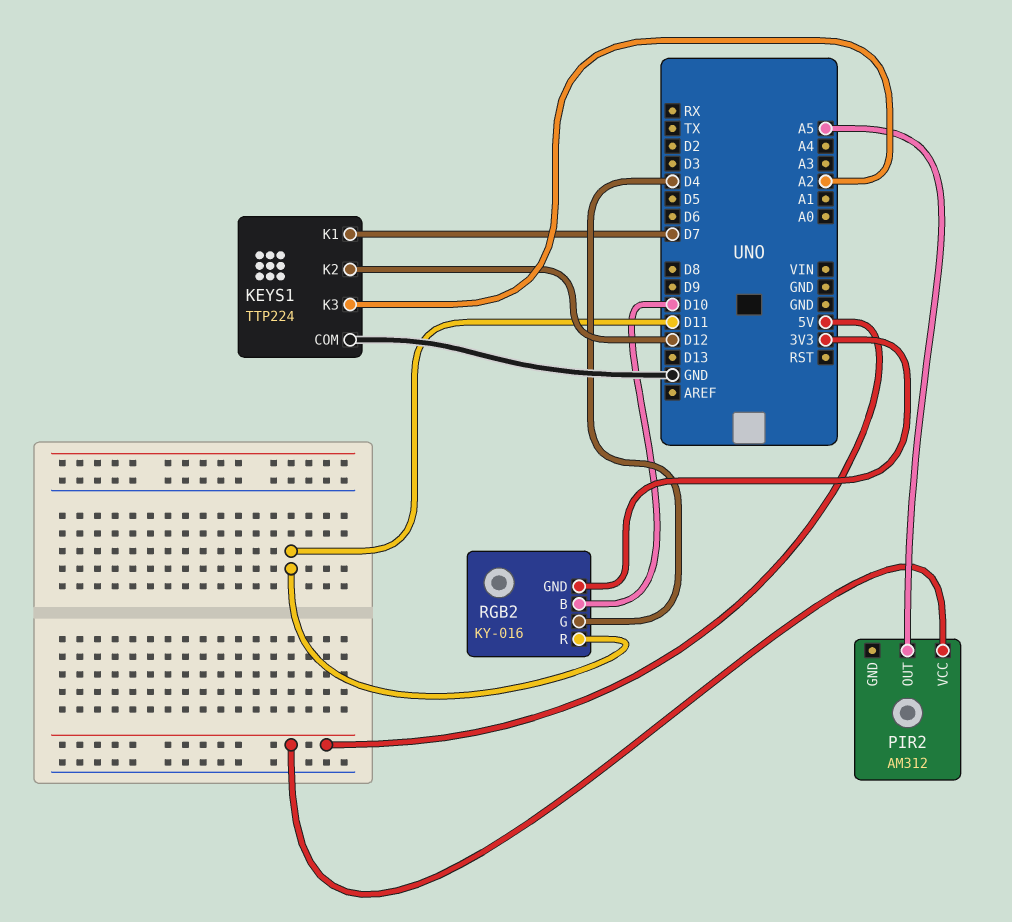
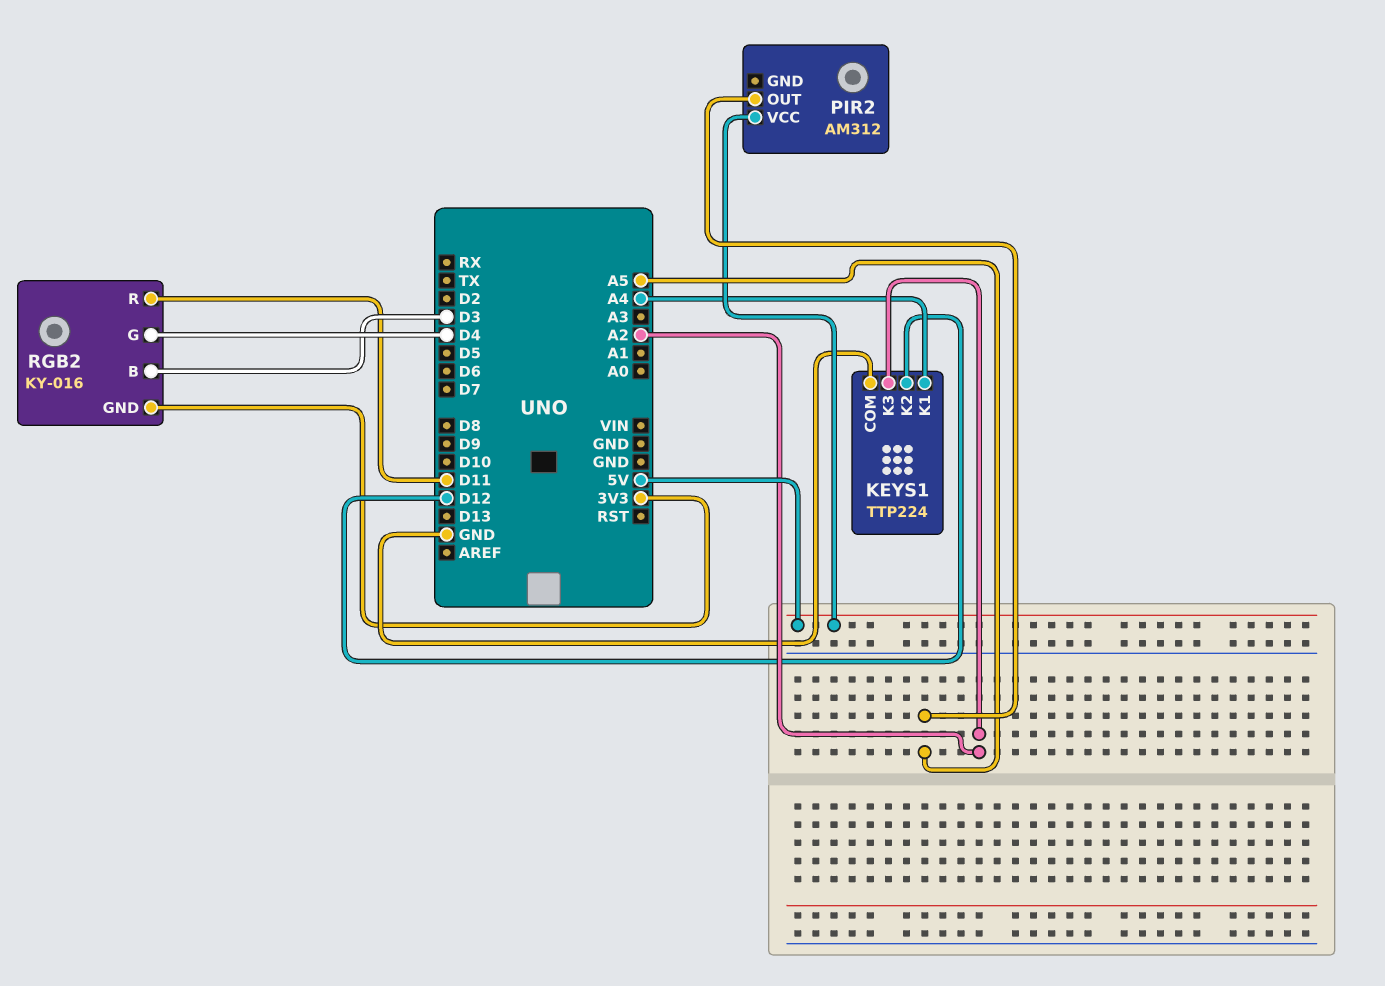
KEYS1 pin K1: D7 -> A4
RGB2 pin B: D10 -> D3

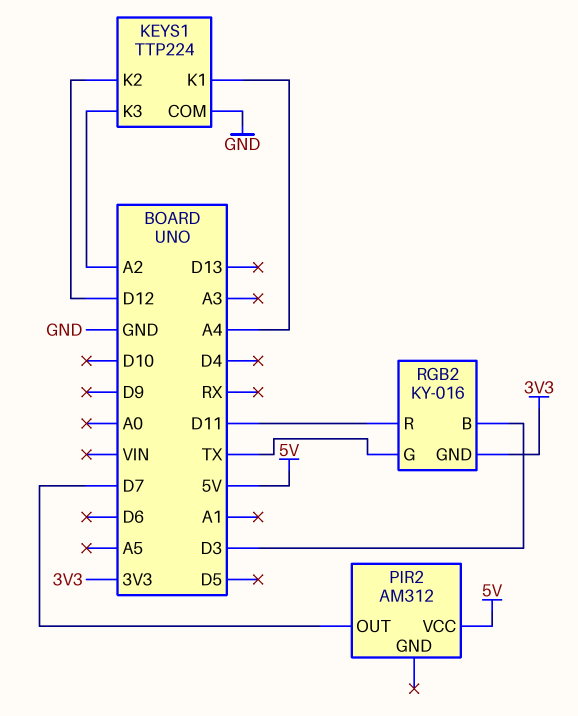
PIR2 pin OUT: A5 -> D7
RGB2 pin G: D4 -> TX

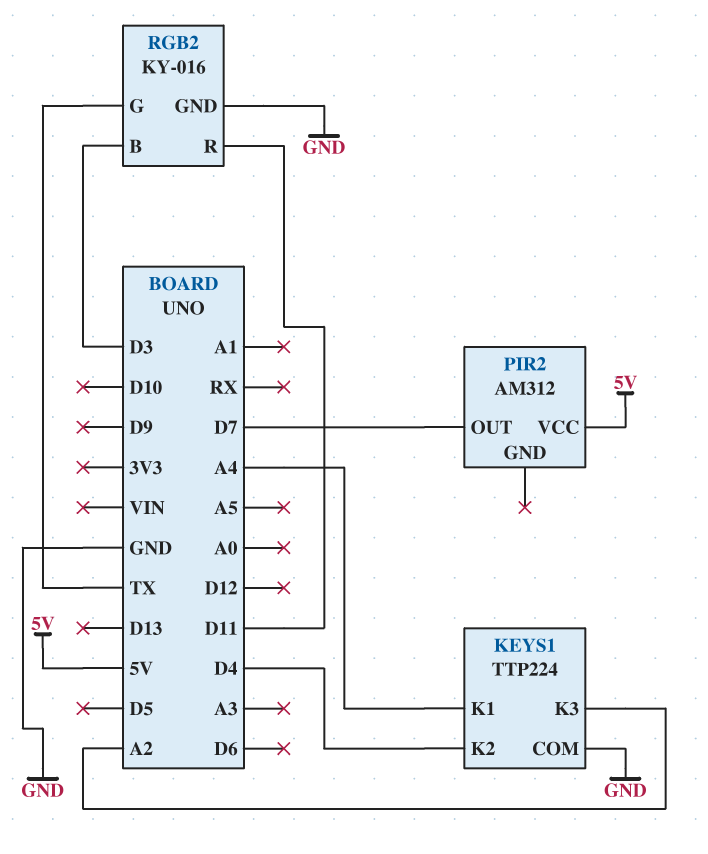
KEYS1 pin K2: D12 -> D4
RGB2 pin GND: 3V3 -> GND

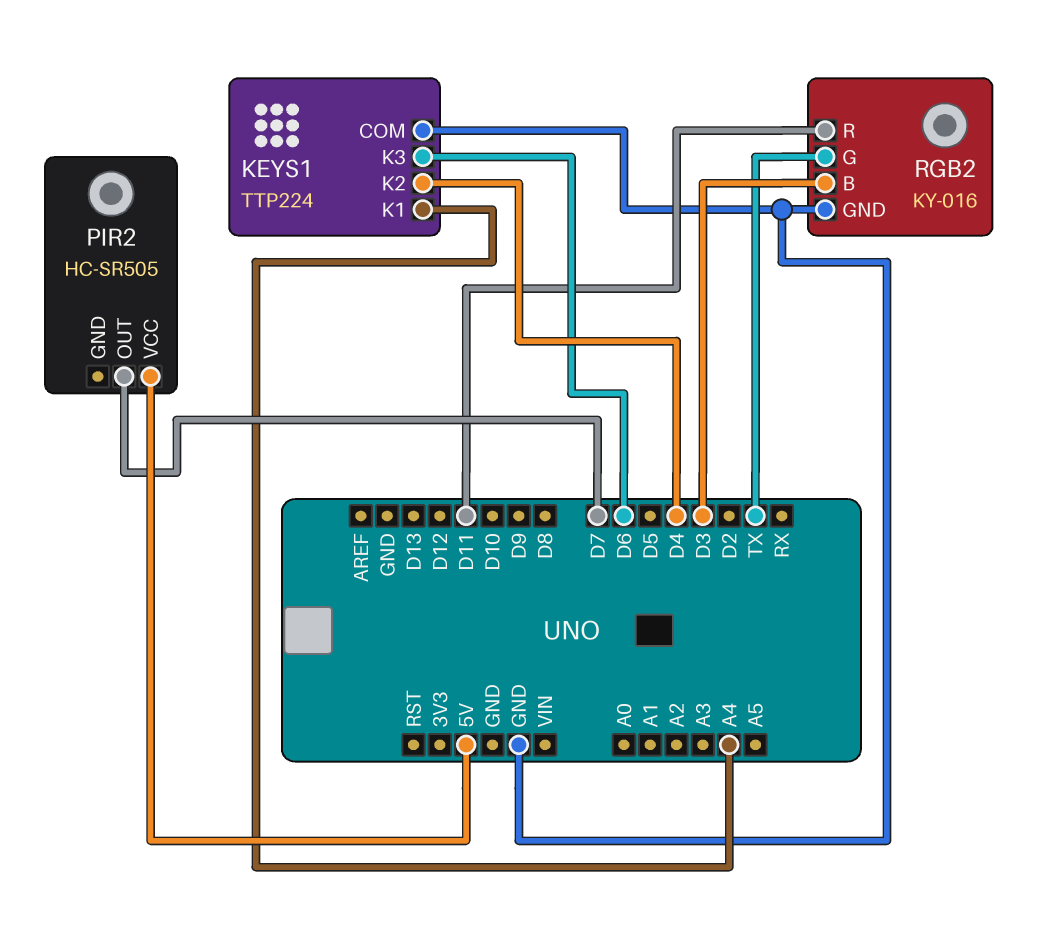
KEYS1 pin K3: A2 -> D6
PIR2: AM312 -> HC-SR505

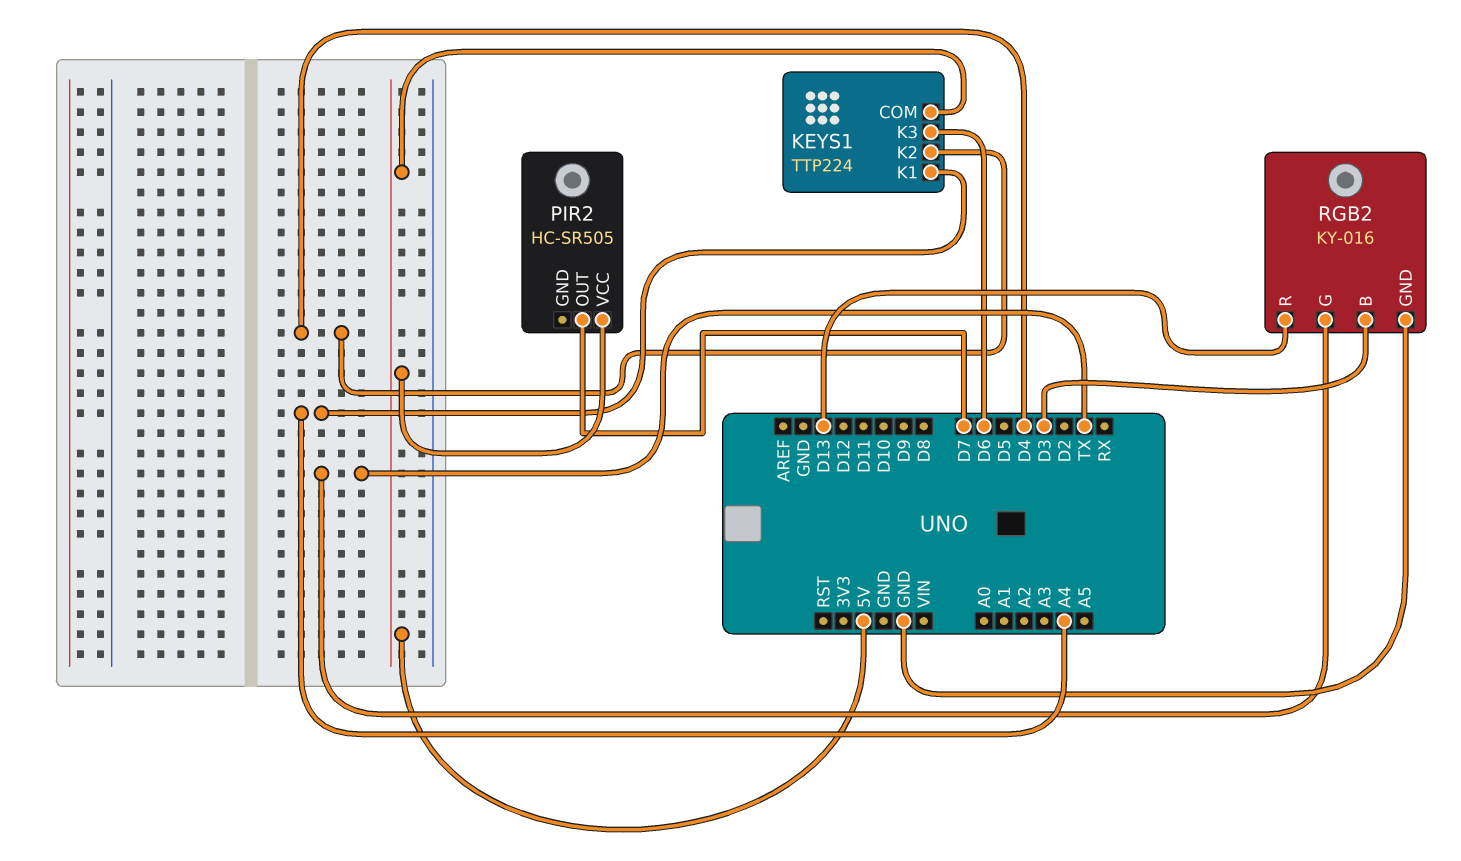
KEYS1 pin COM: GND -> 5V
RGB2 pin R: D11 -> D13

